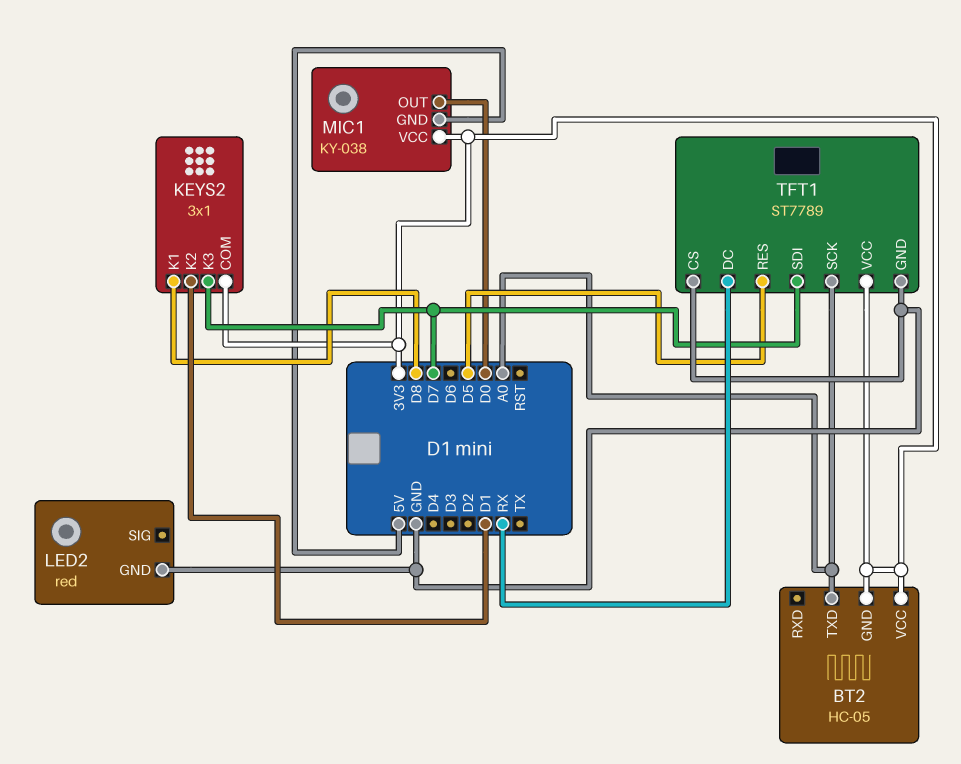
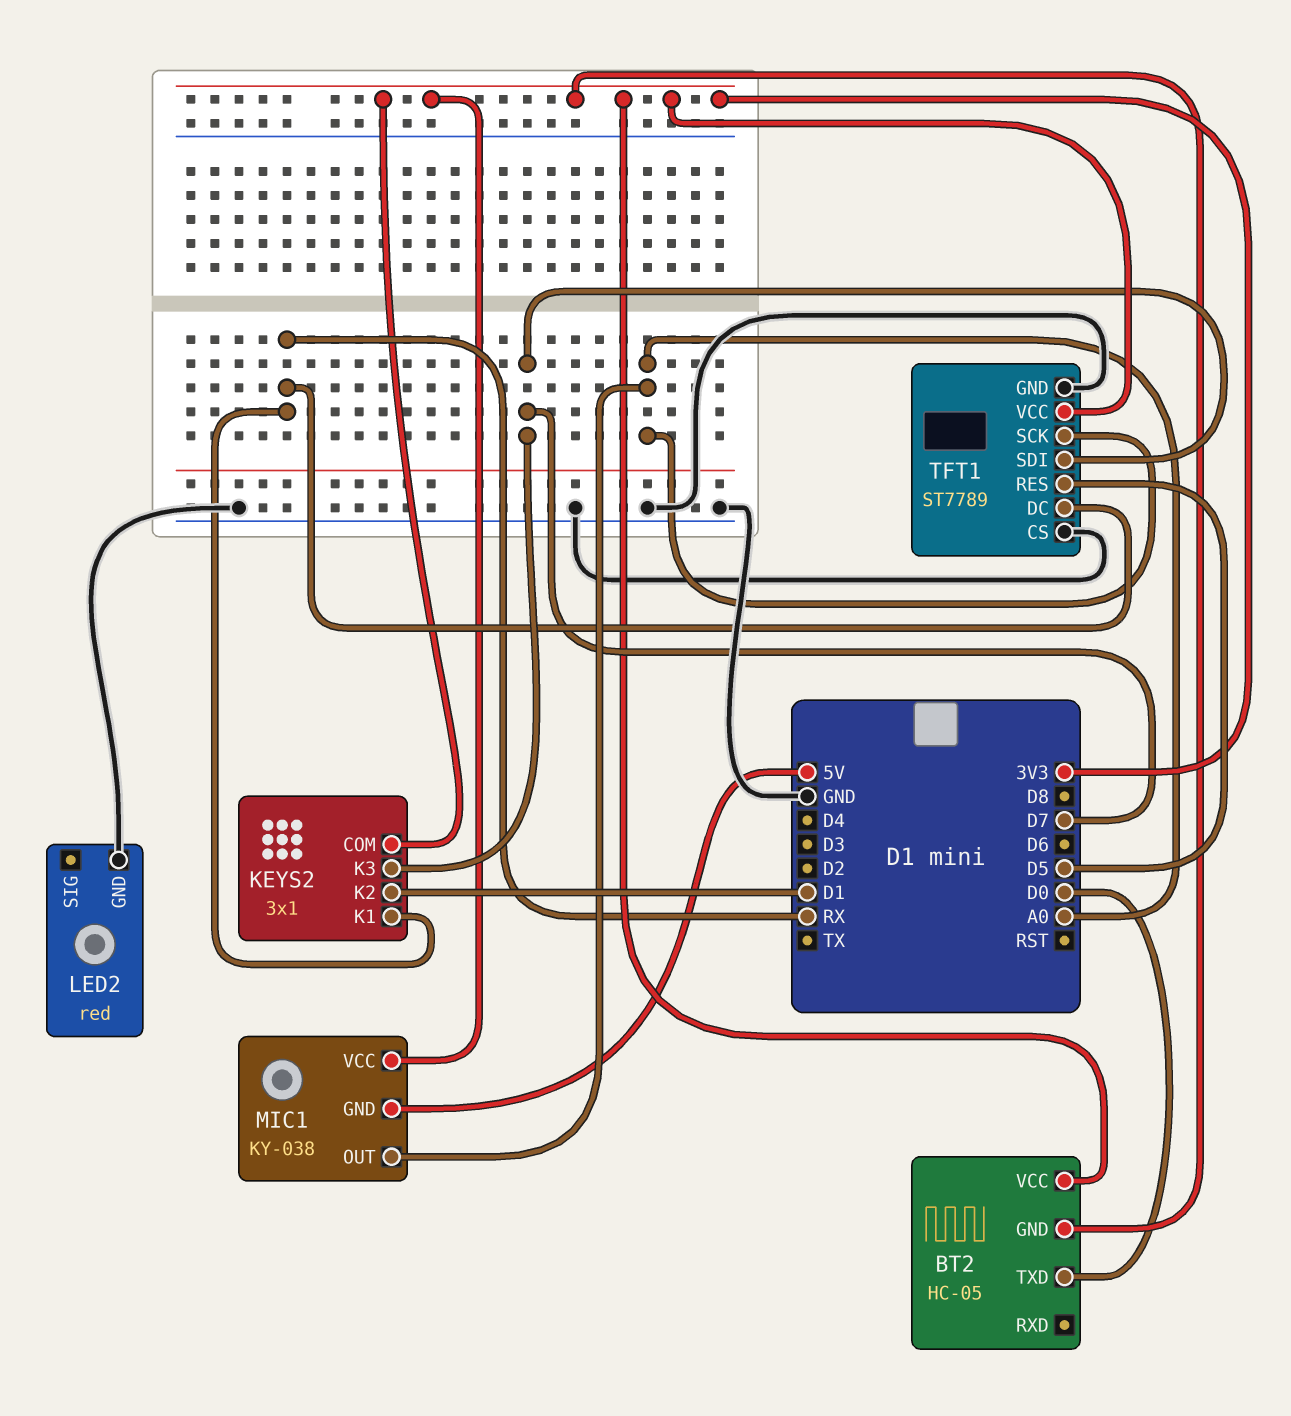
BT2 pin TXD: A0 -> D0
KEYS2 pin K1: D8 -> RX
MIC1 pin OUT: D0 -> A0

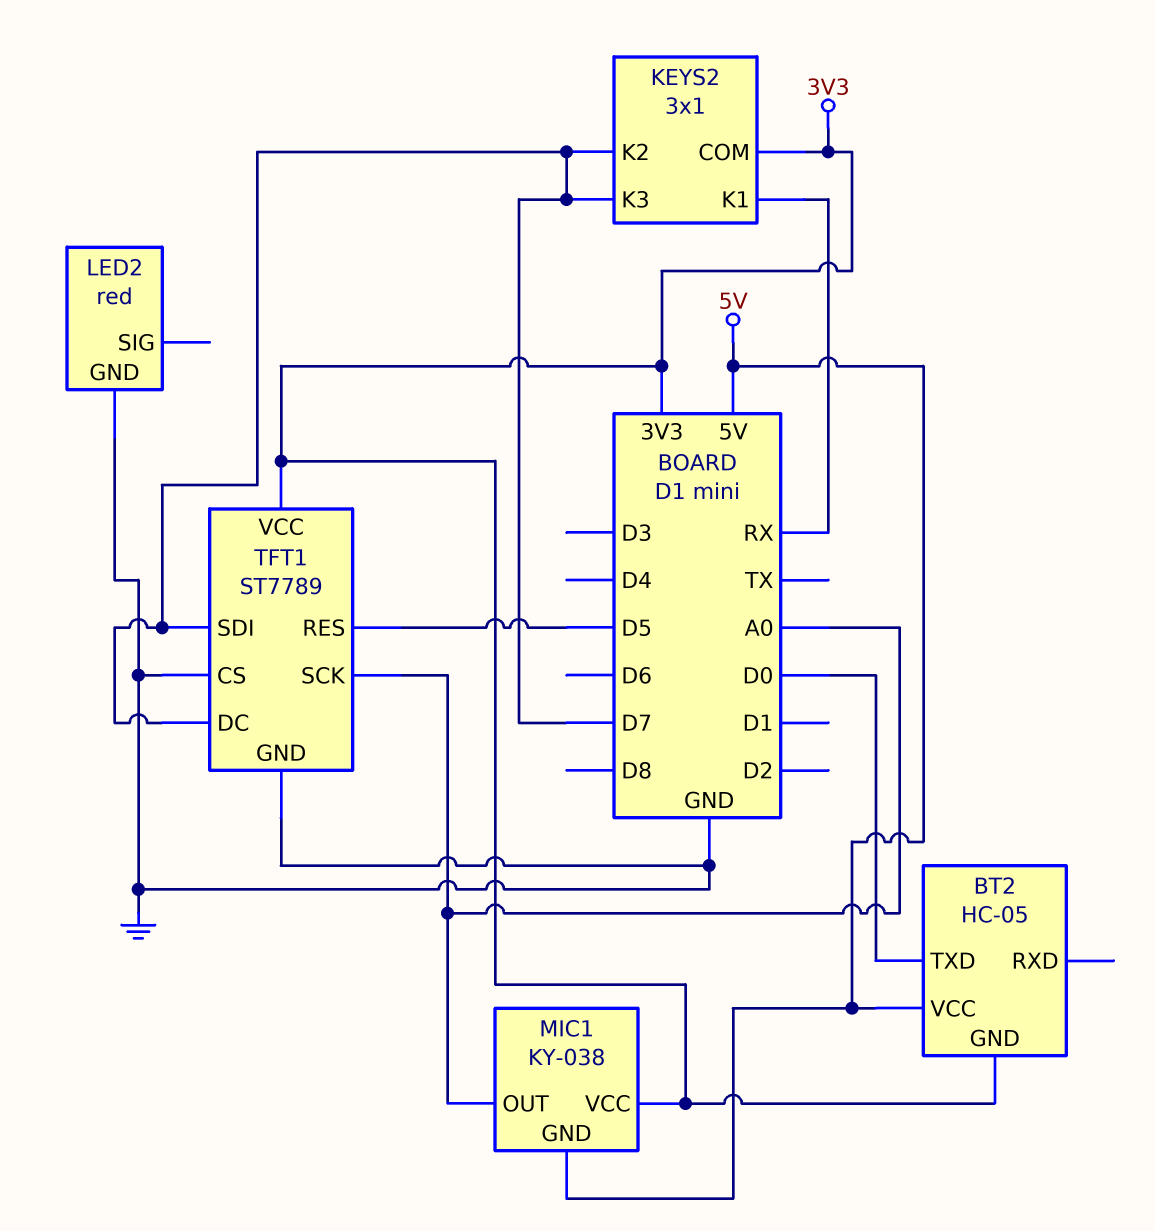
BT2 pin VCC: 3V3 -> 5V
KEYS2 pin K2: D1 -> D7
TFT1 pin DC: RX -> D7

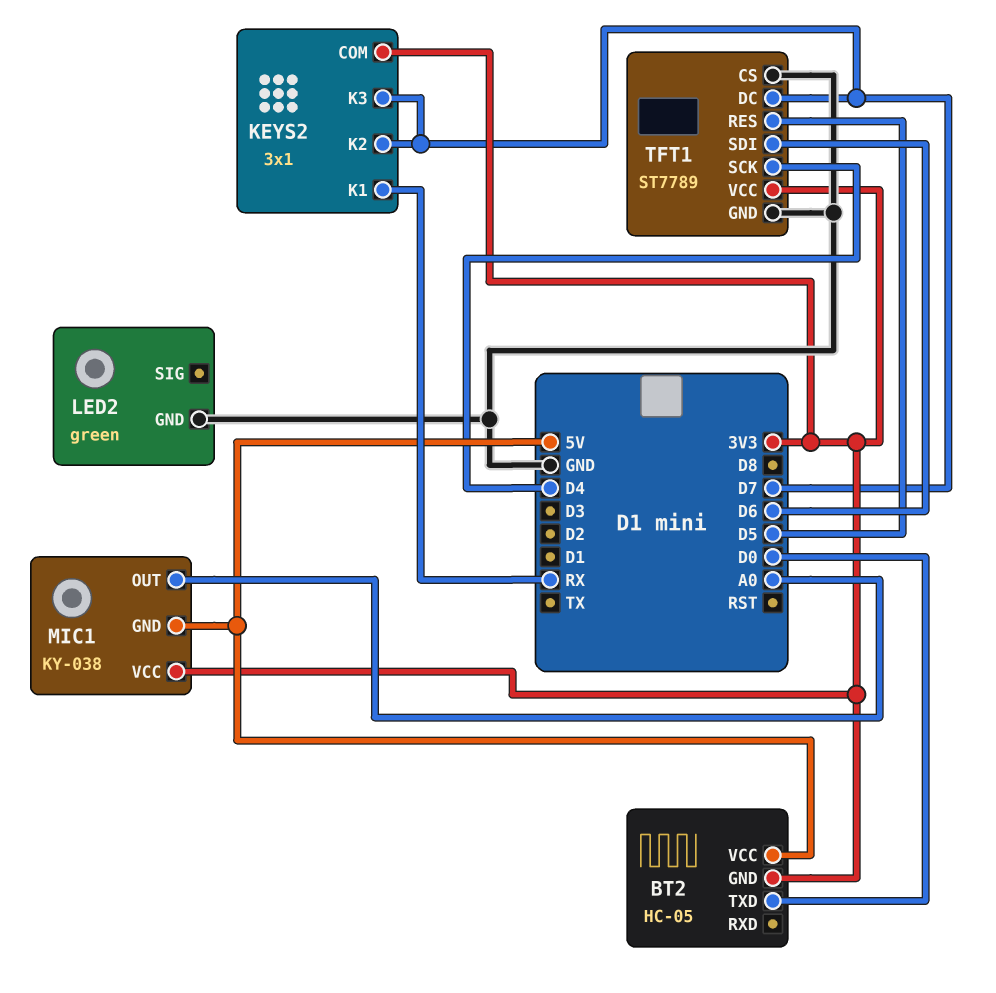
LED2: red -> green
TFT1 pin SCK: A0 -> D4
TFT1 pin SDI: D7 -> D6

